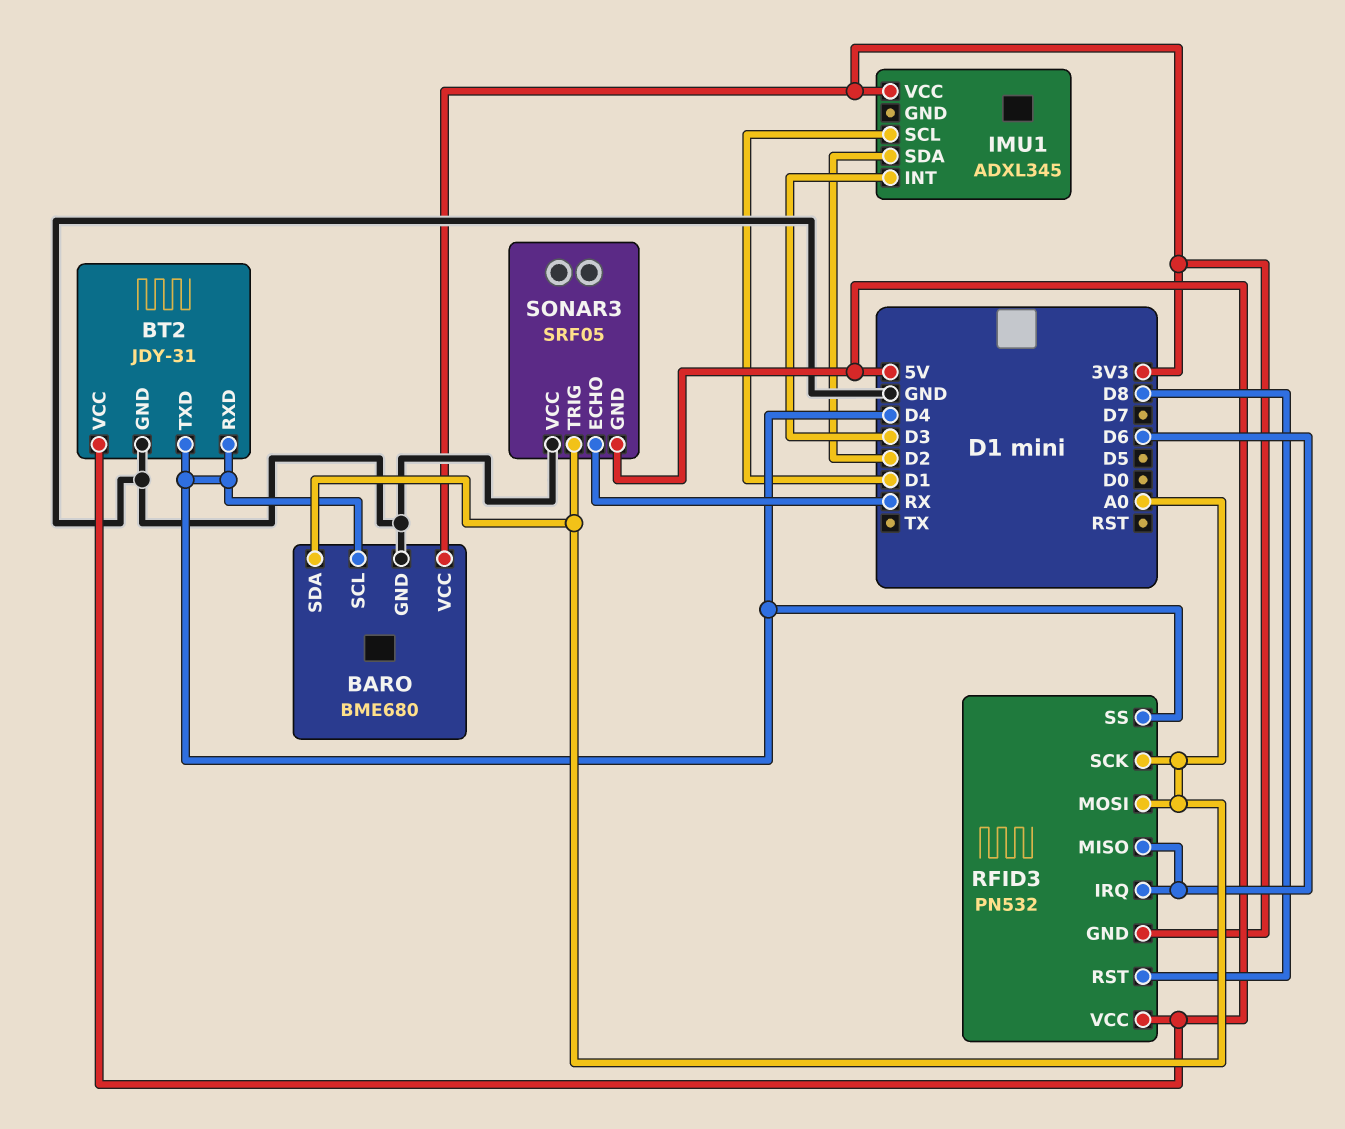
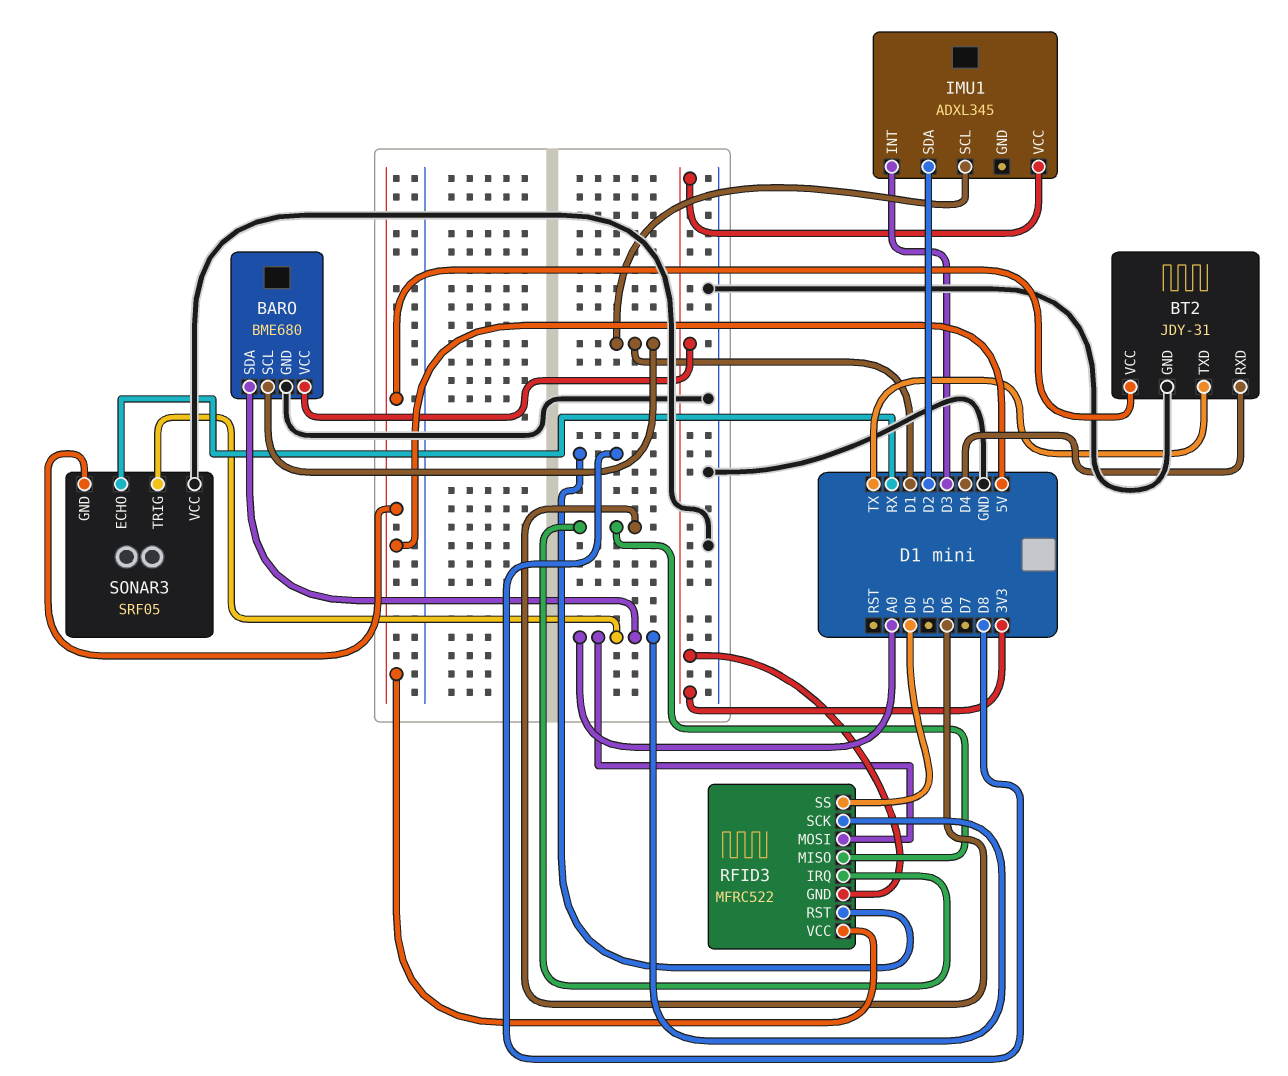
BARO pin SCL: D4 -> D1
BT2 pin TXD: D4 -> TX
RFID3: PN532 -> MFRC522
RFID3 pin SS: D4 -> D0

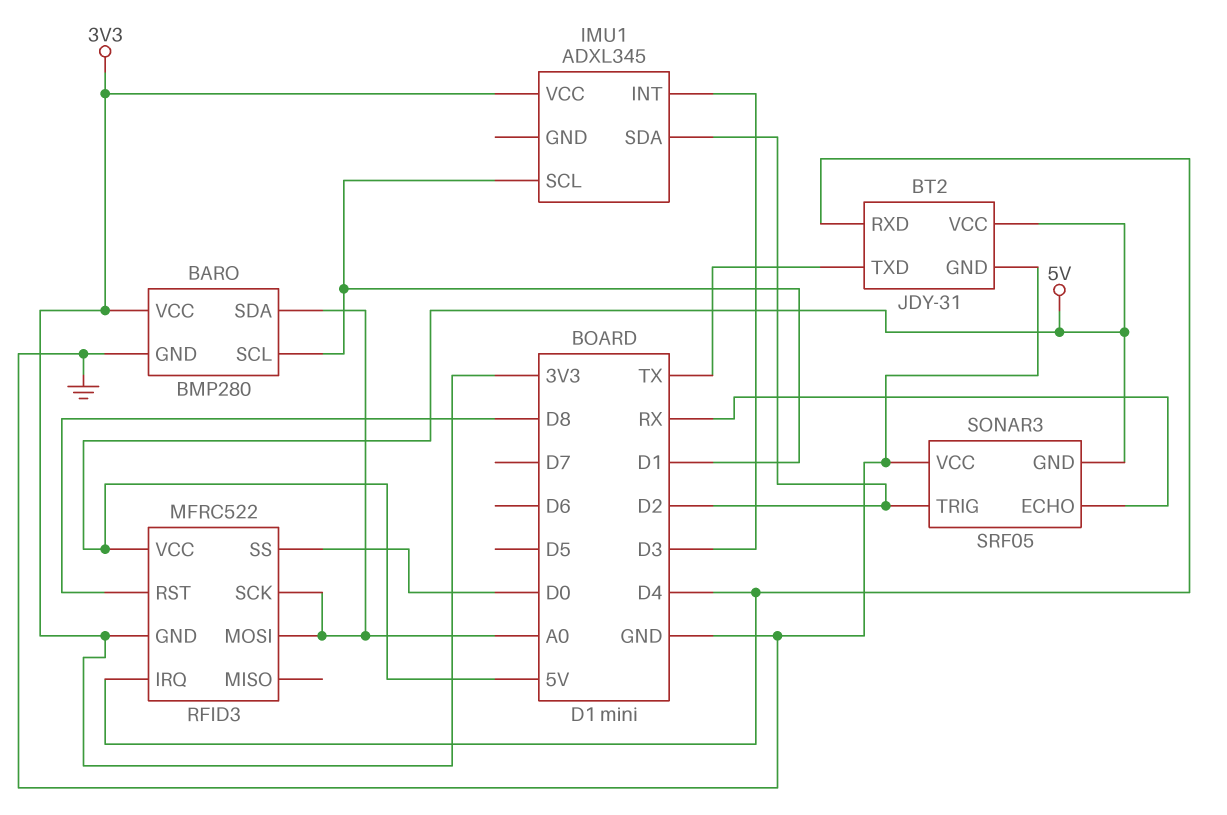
BARO: BME680 -> BMP280
RFID3 pin IRQ: D6 -> D4
RFID3 pin MISO: D6 -> none
SONAR3 pin TRIG: A0 -> D2

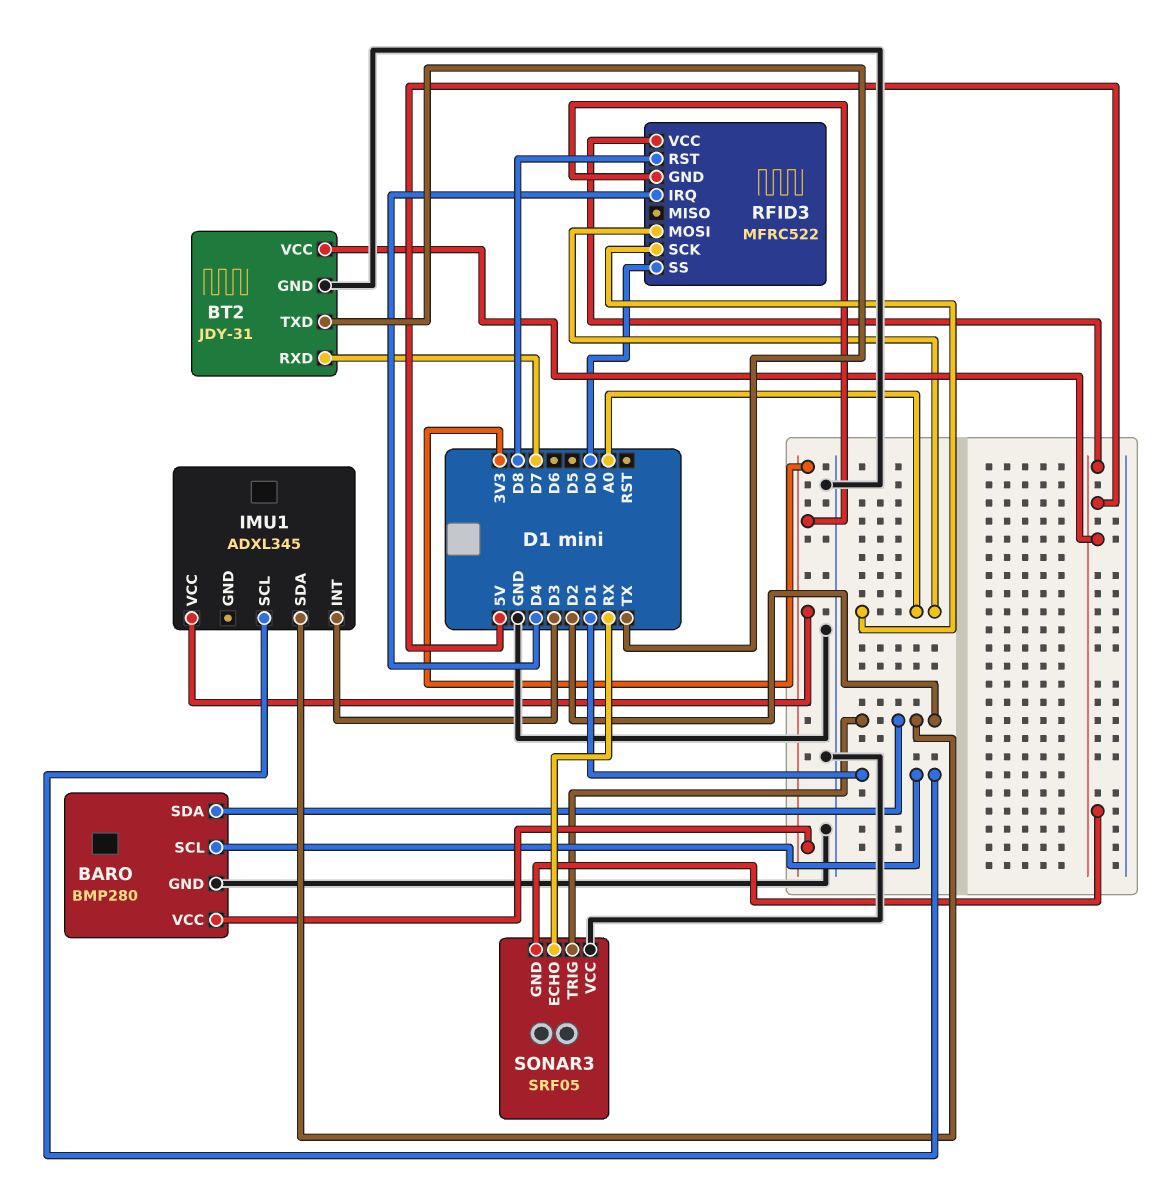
BARO pin SDA: A0 -> D2
BT2 pin RXD: D4 -> D7

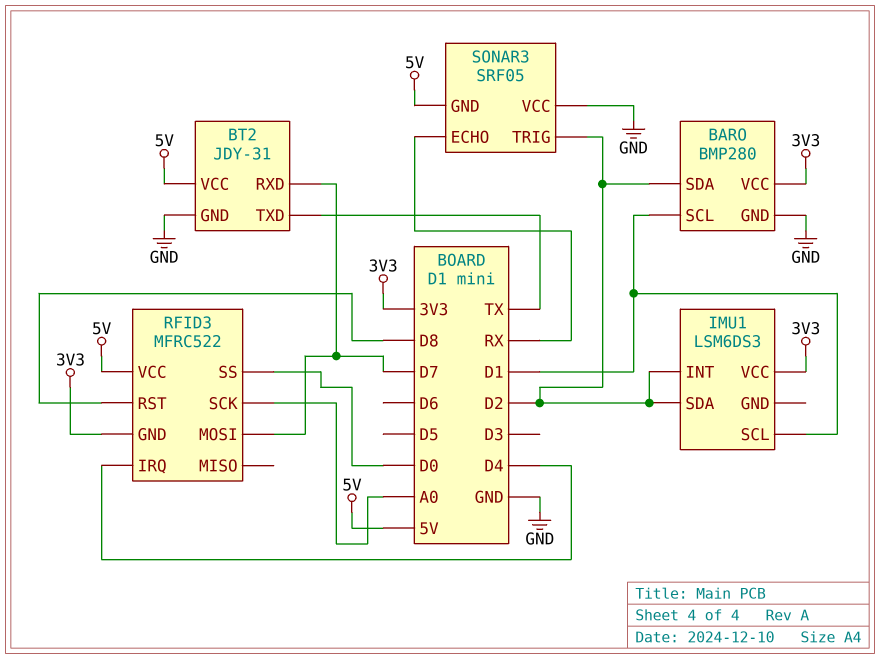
IMU1: ADXL345 -> LSM6DS3
IMU1 pin INT: D3 -> D2
RFID3 pin MOSI: A0 -> D7

